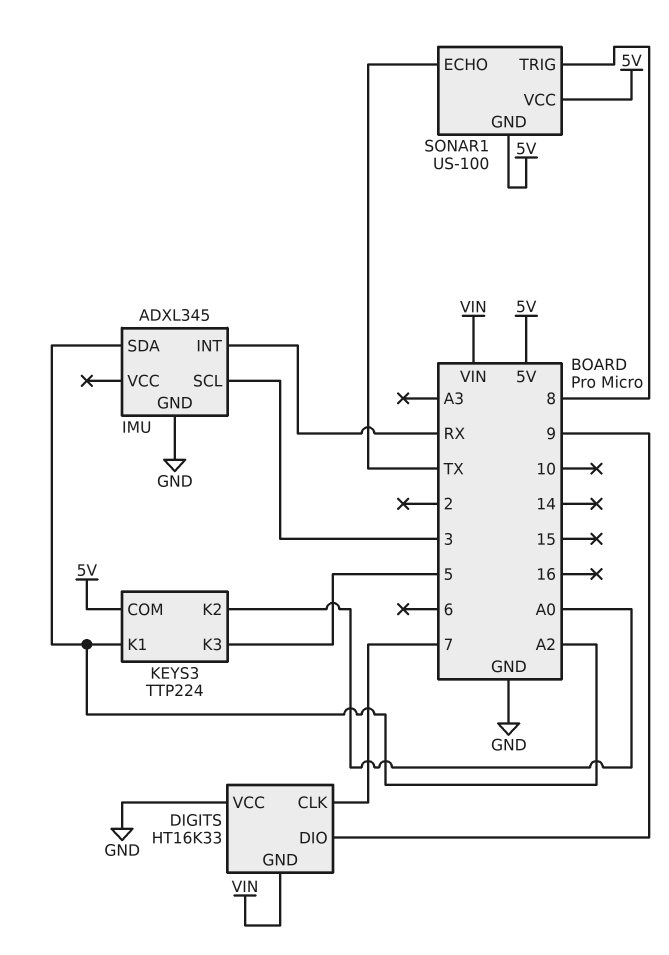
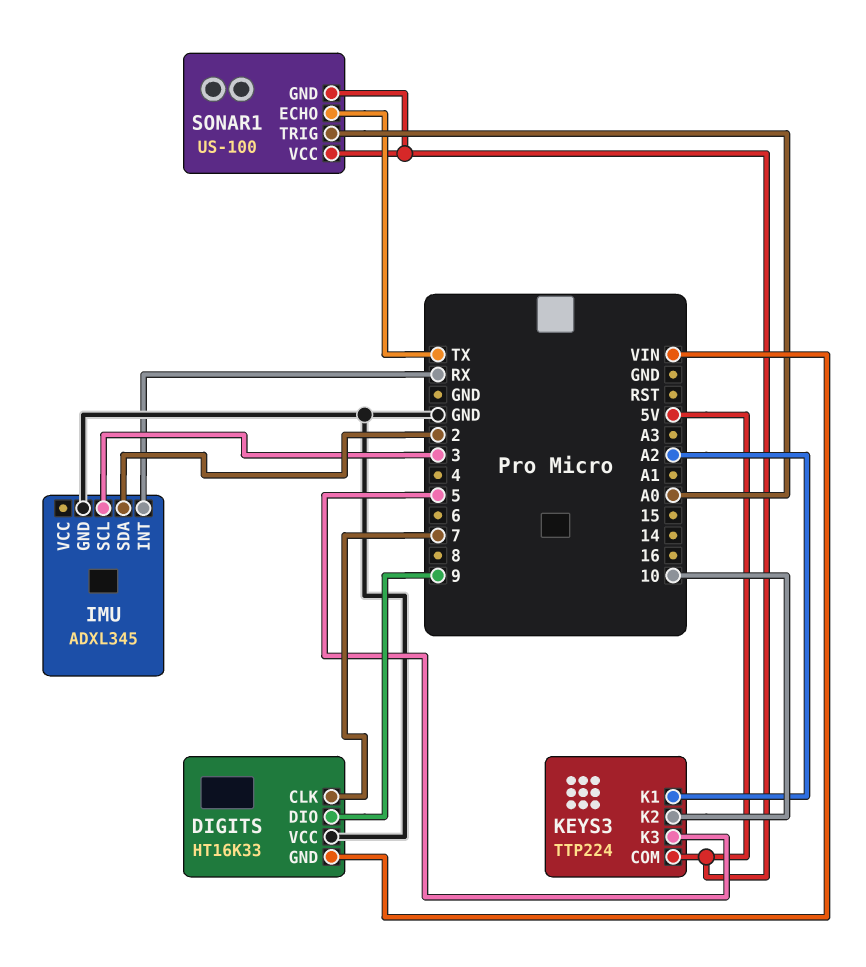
IMU pin SDA: A2 -> 2
KEYS3 pin K2: A0 -> 10
SONAR1 pin TRIG: 8 -> A0

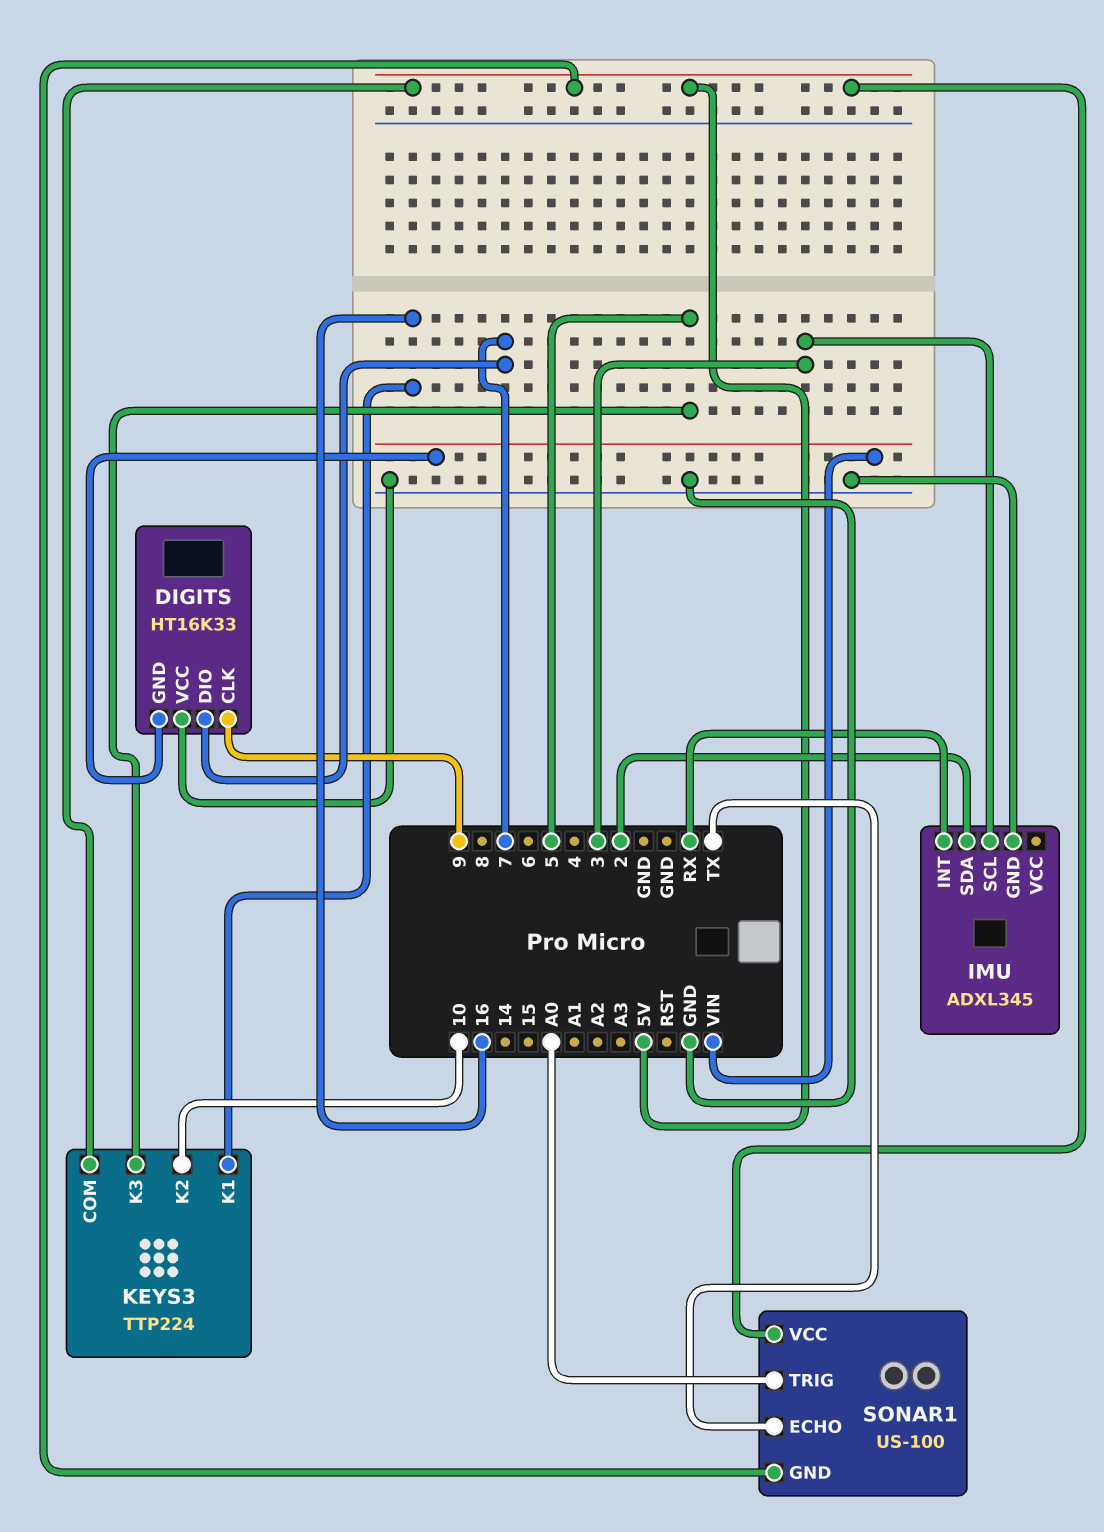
DIGITS pin CLK: 7 -> 9
DIGITS pin DIO: 9 -> 7
KEYS3 pin K1: A2 -> 16

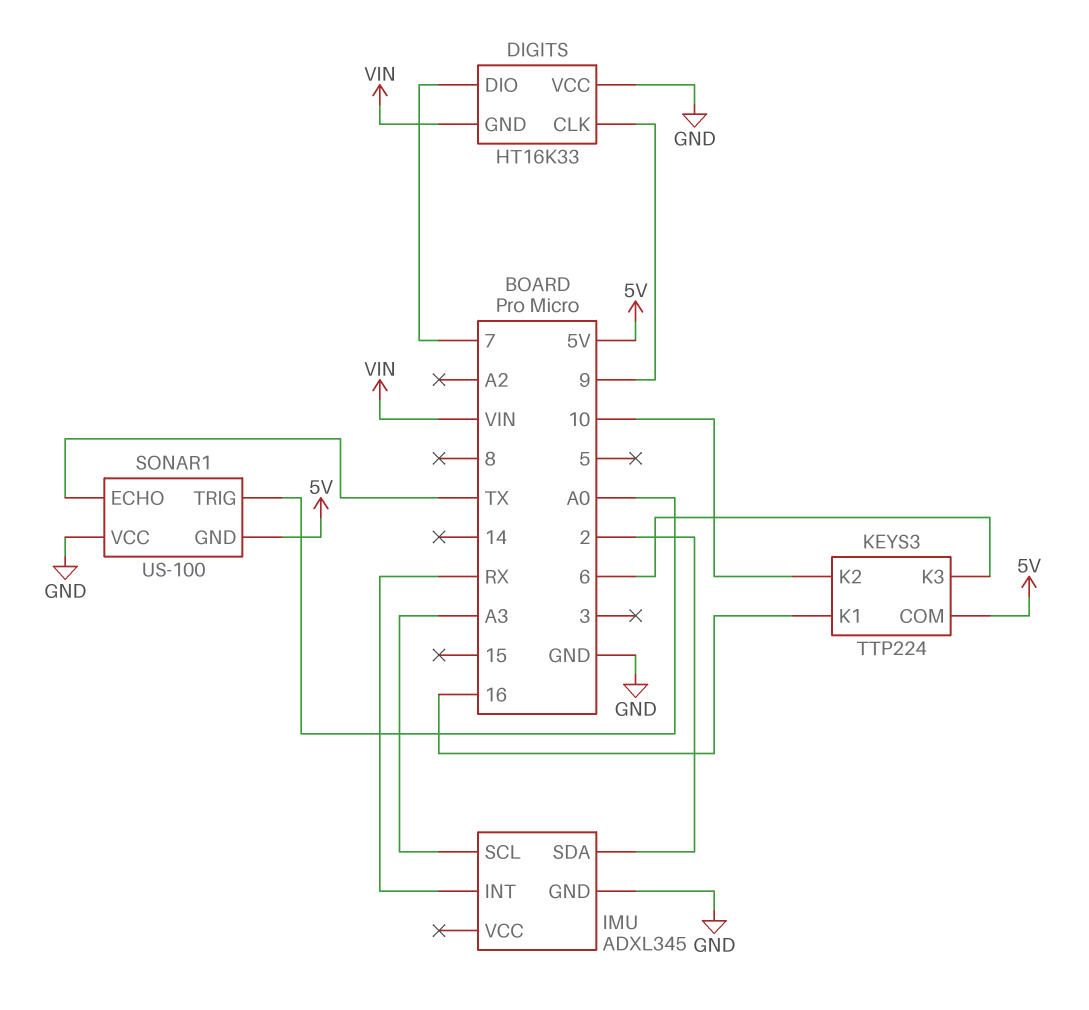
IMU pin SCL: 3 -> A3
KEYS3 pin K3: 5 -> 6
SONAR1 pin VCC: 5V -> GND

